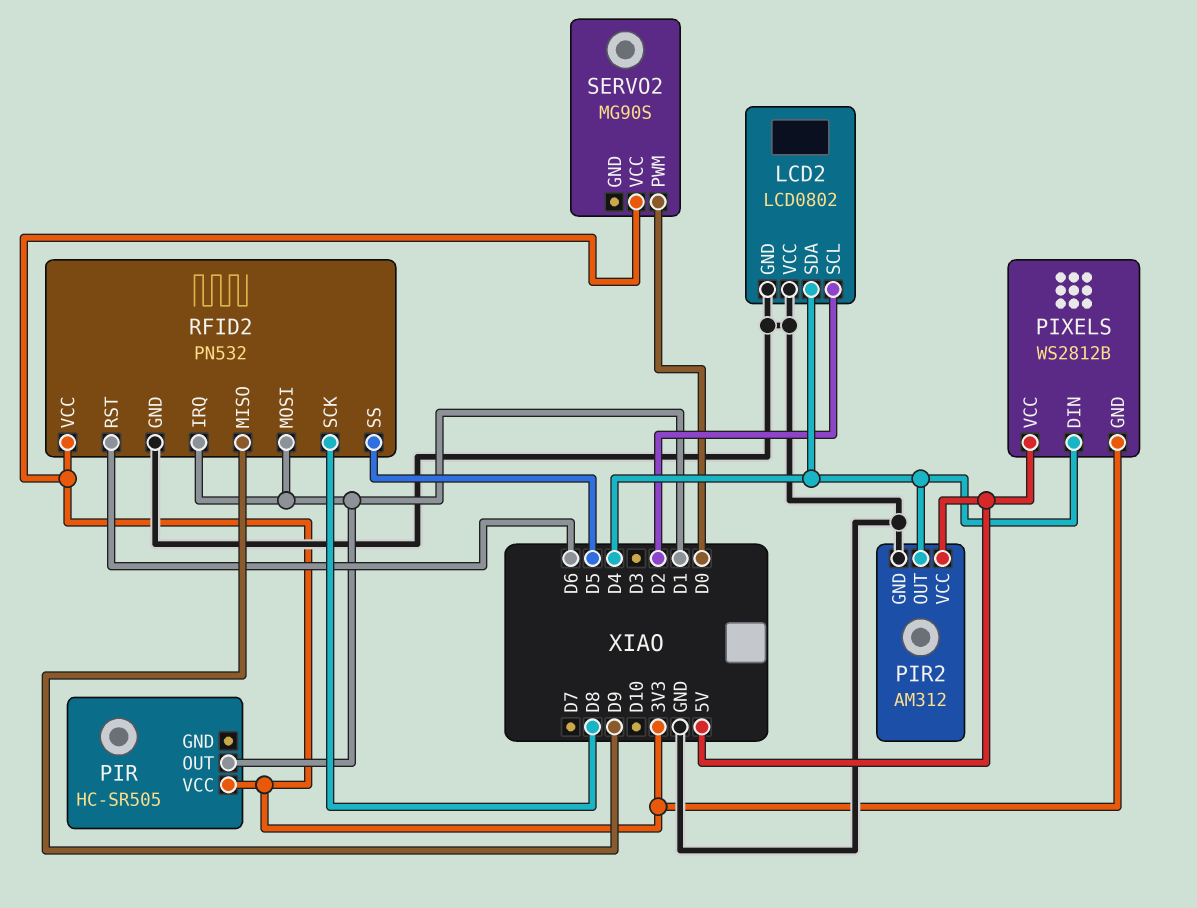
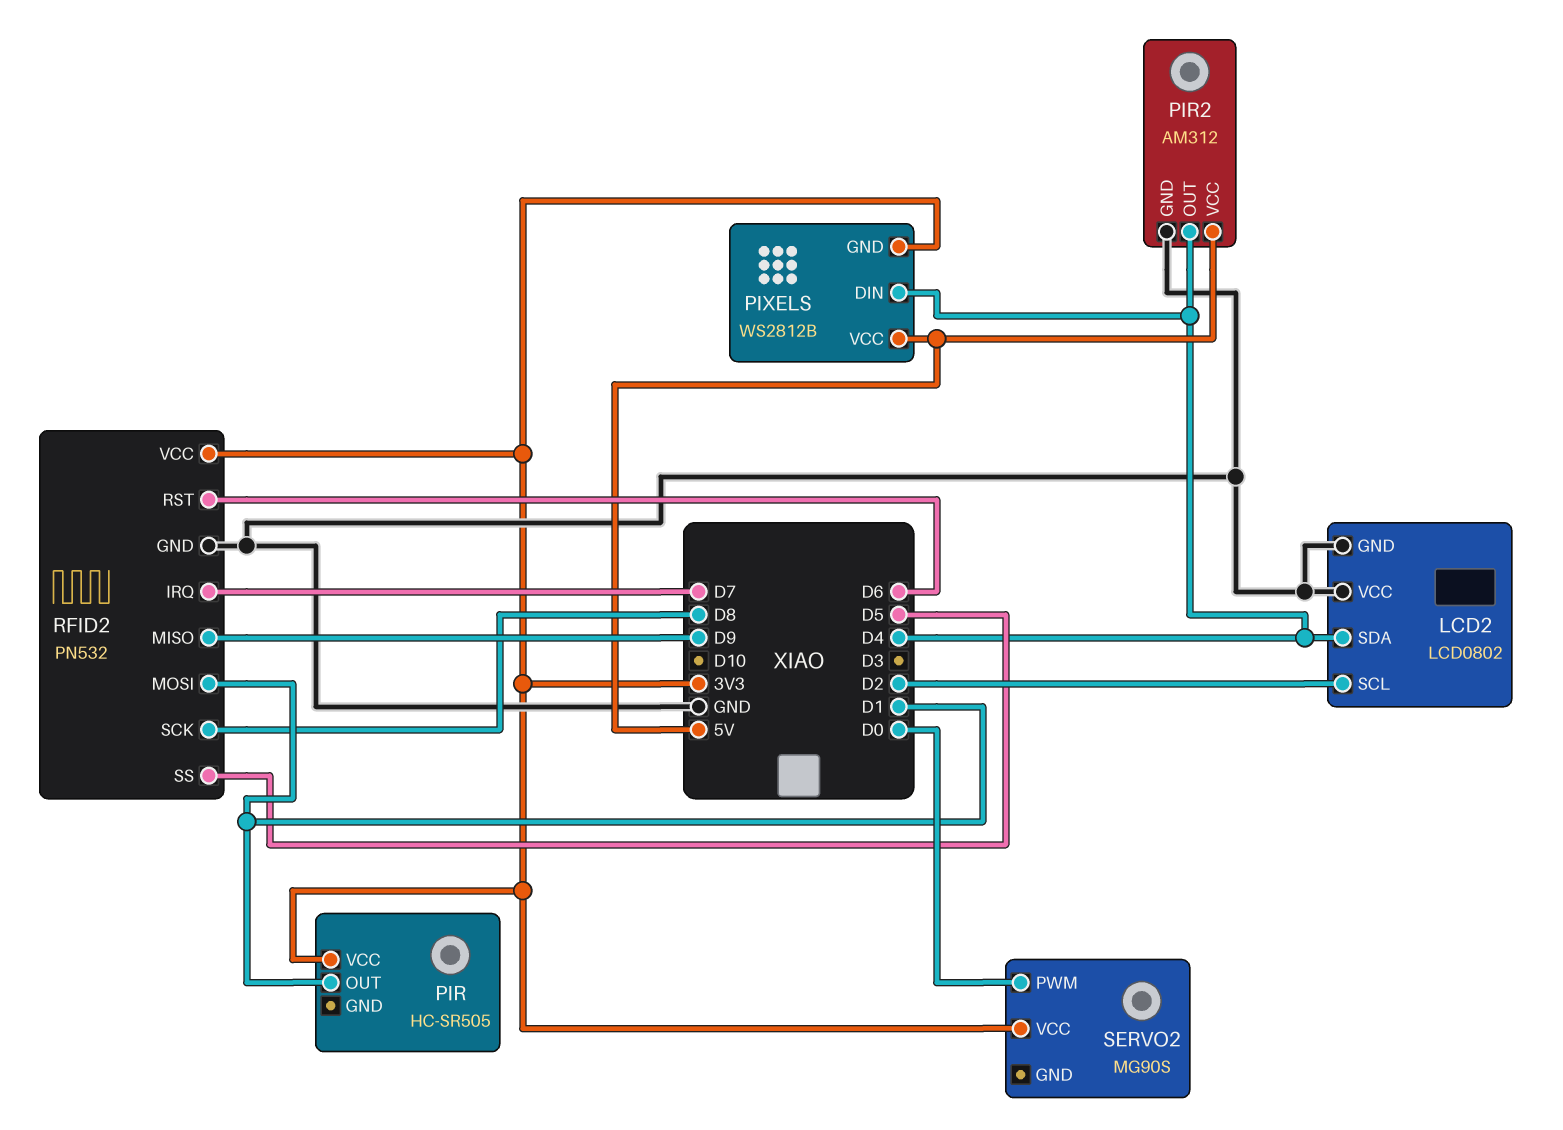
RFID2 pin IRQ: D1 -> D7

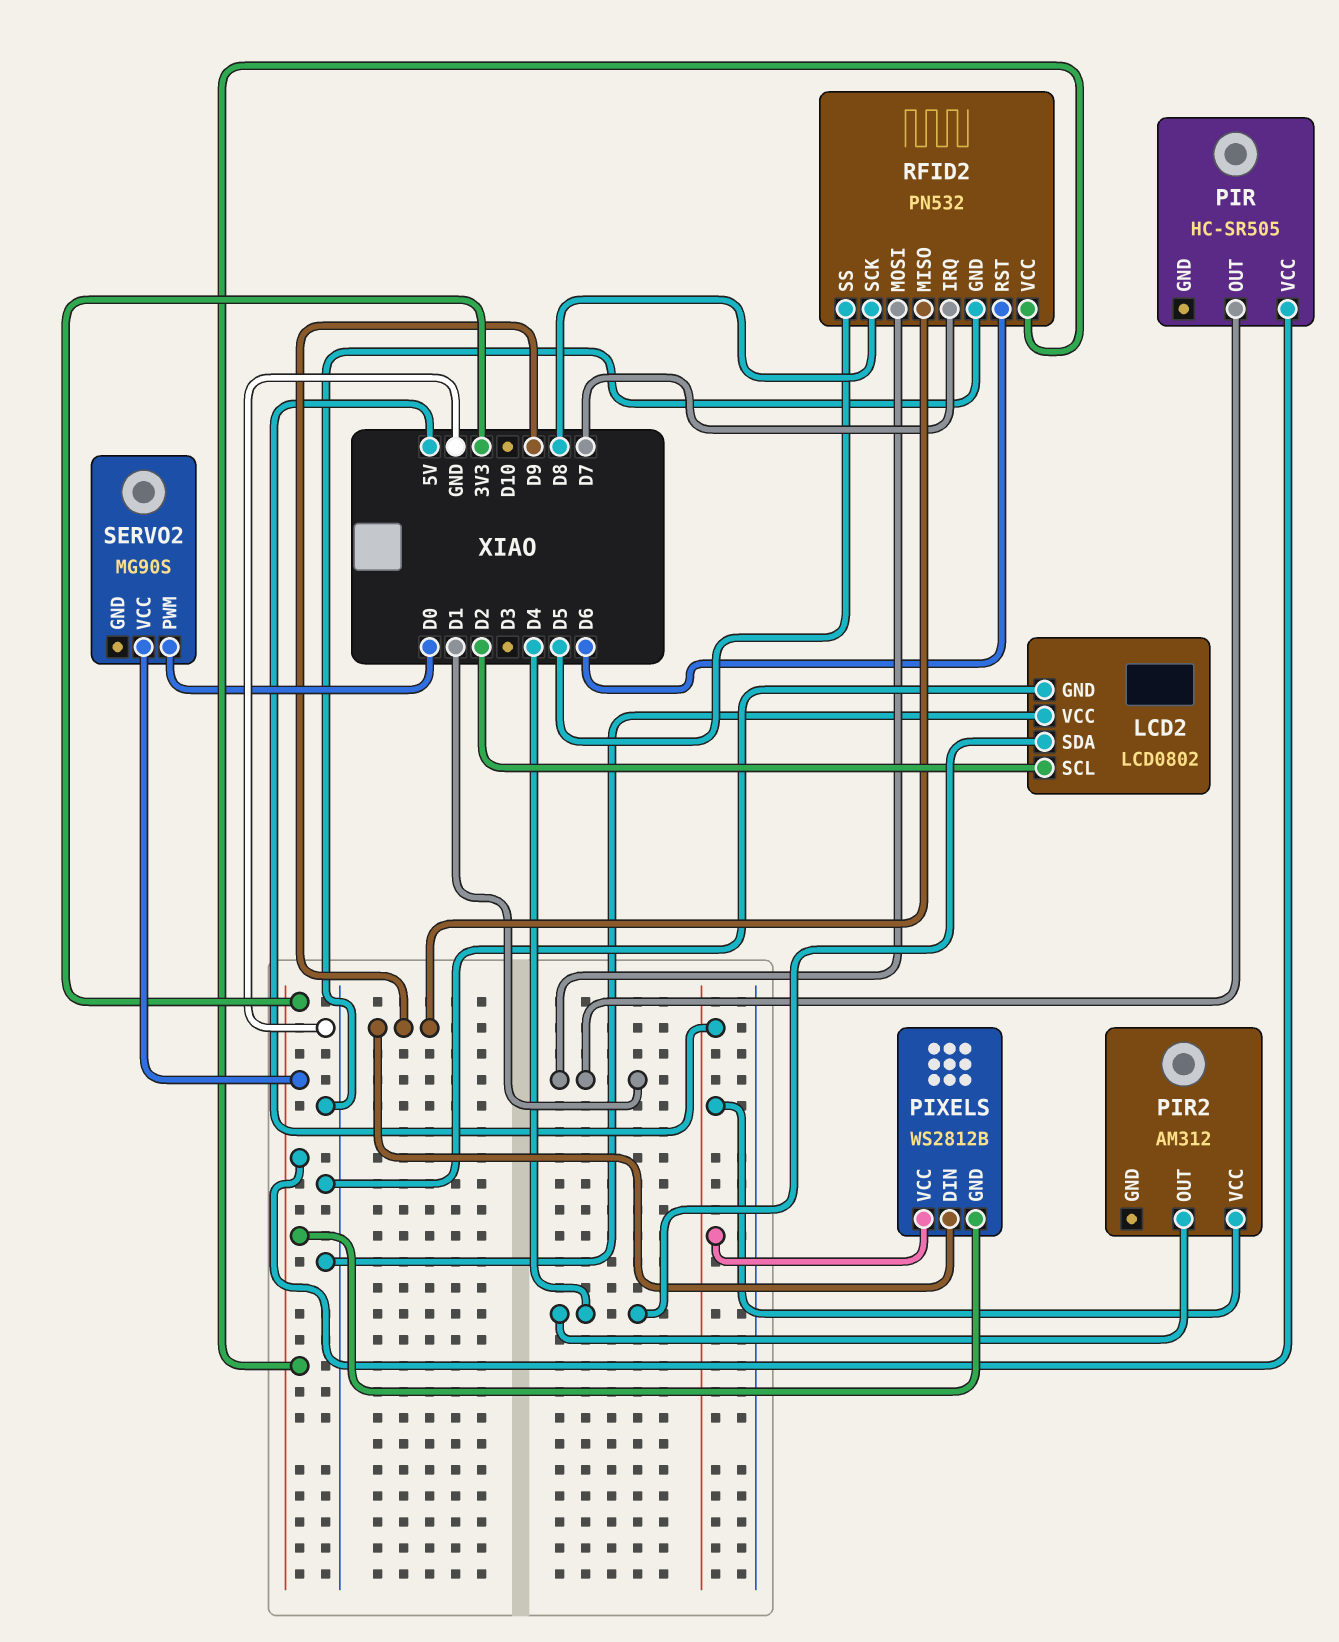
PIR2 pin GND: GND -> none
PIXELS pin DIN: D4 -> D9

